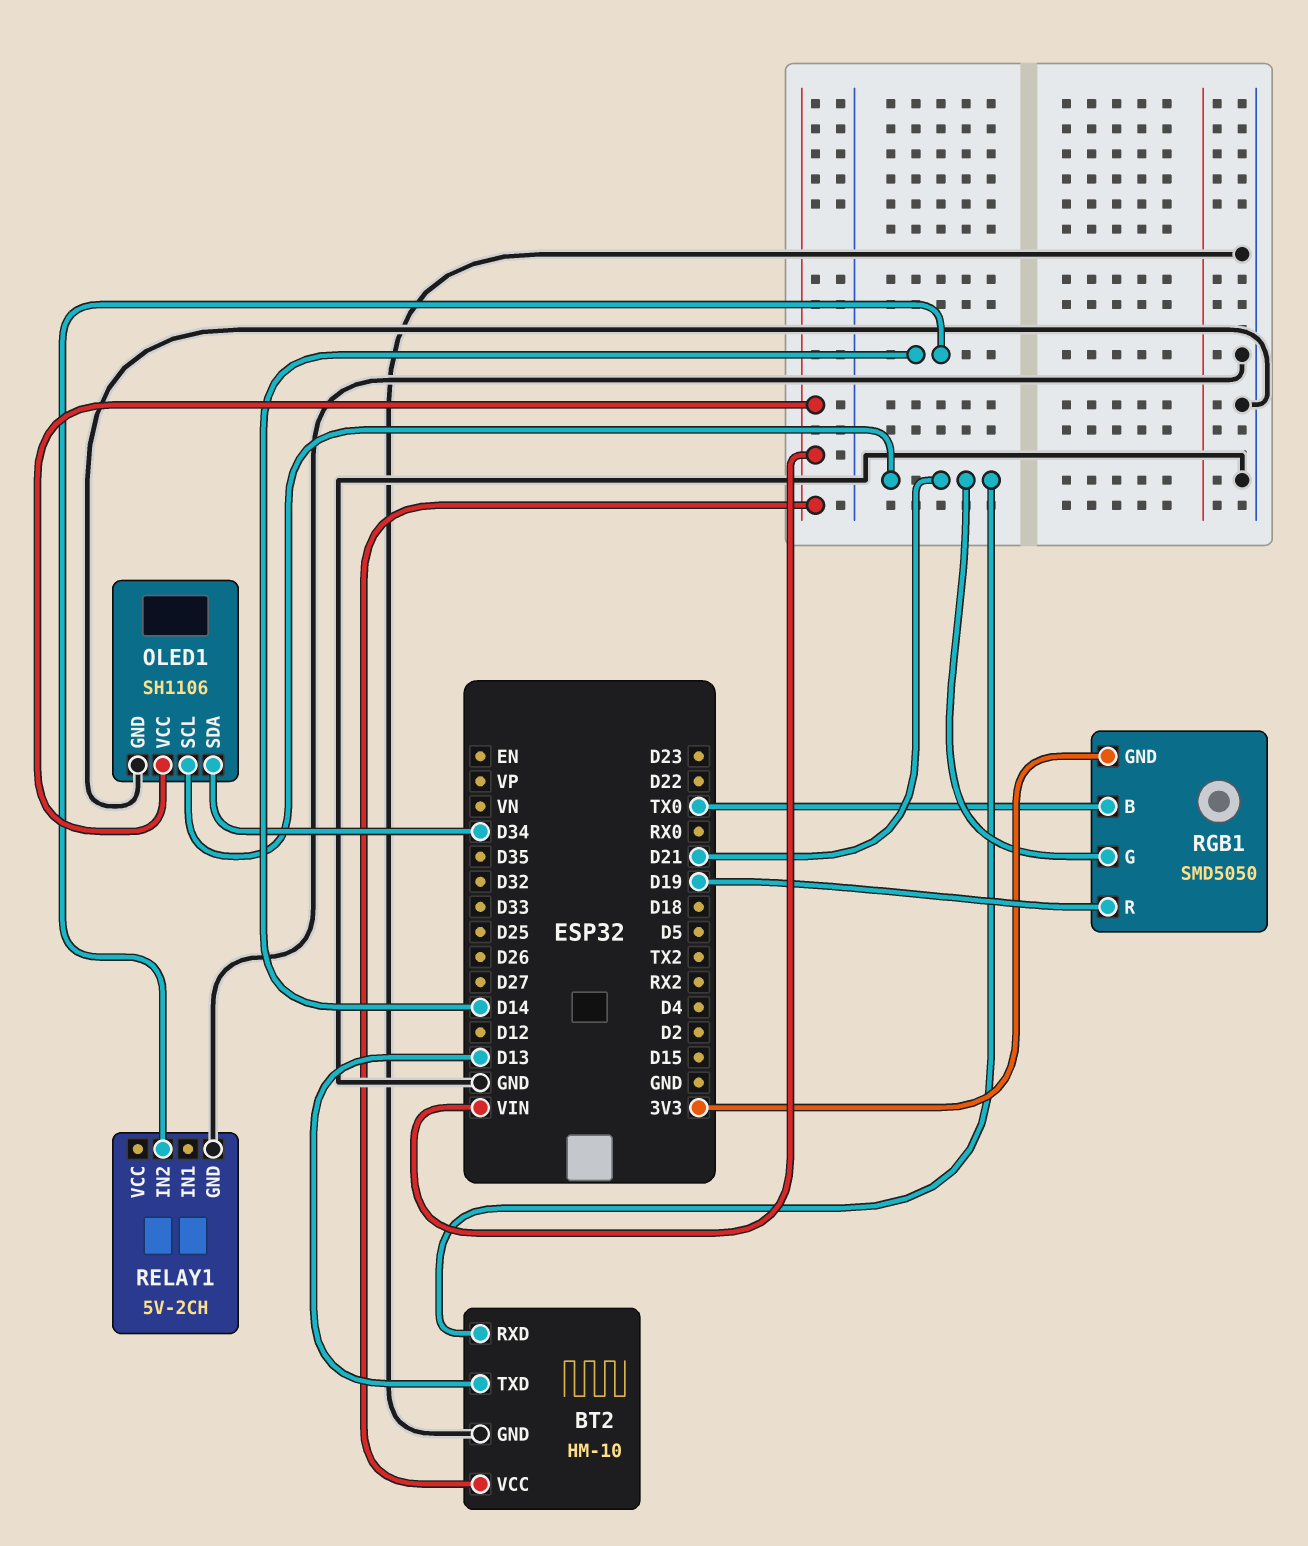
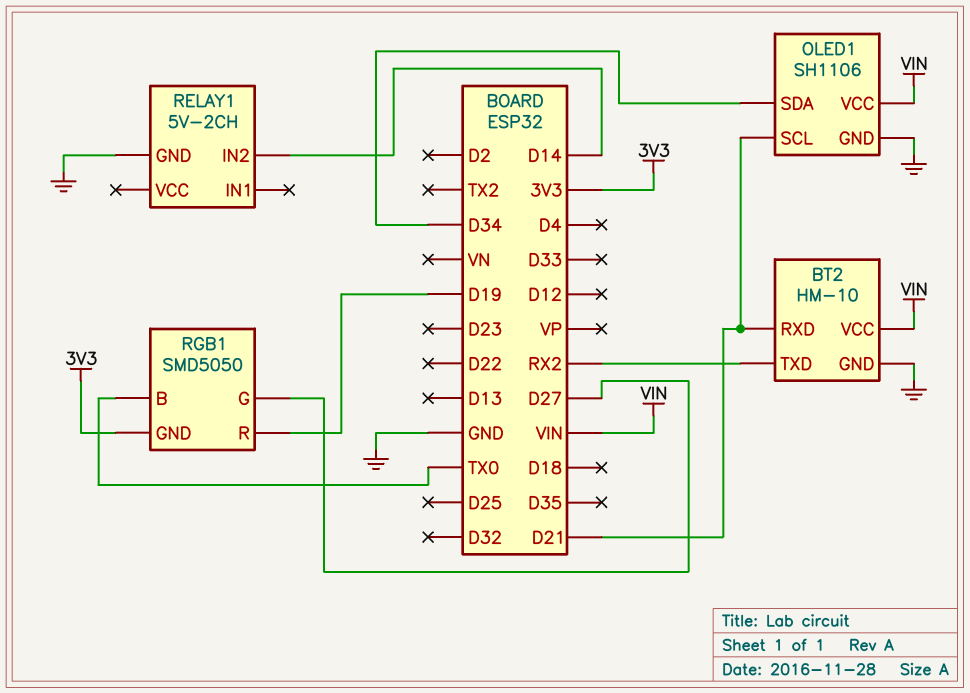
BT2 pin TXD: D13 -> RX2
RGB1 pin G: D21 -> D27

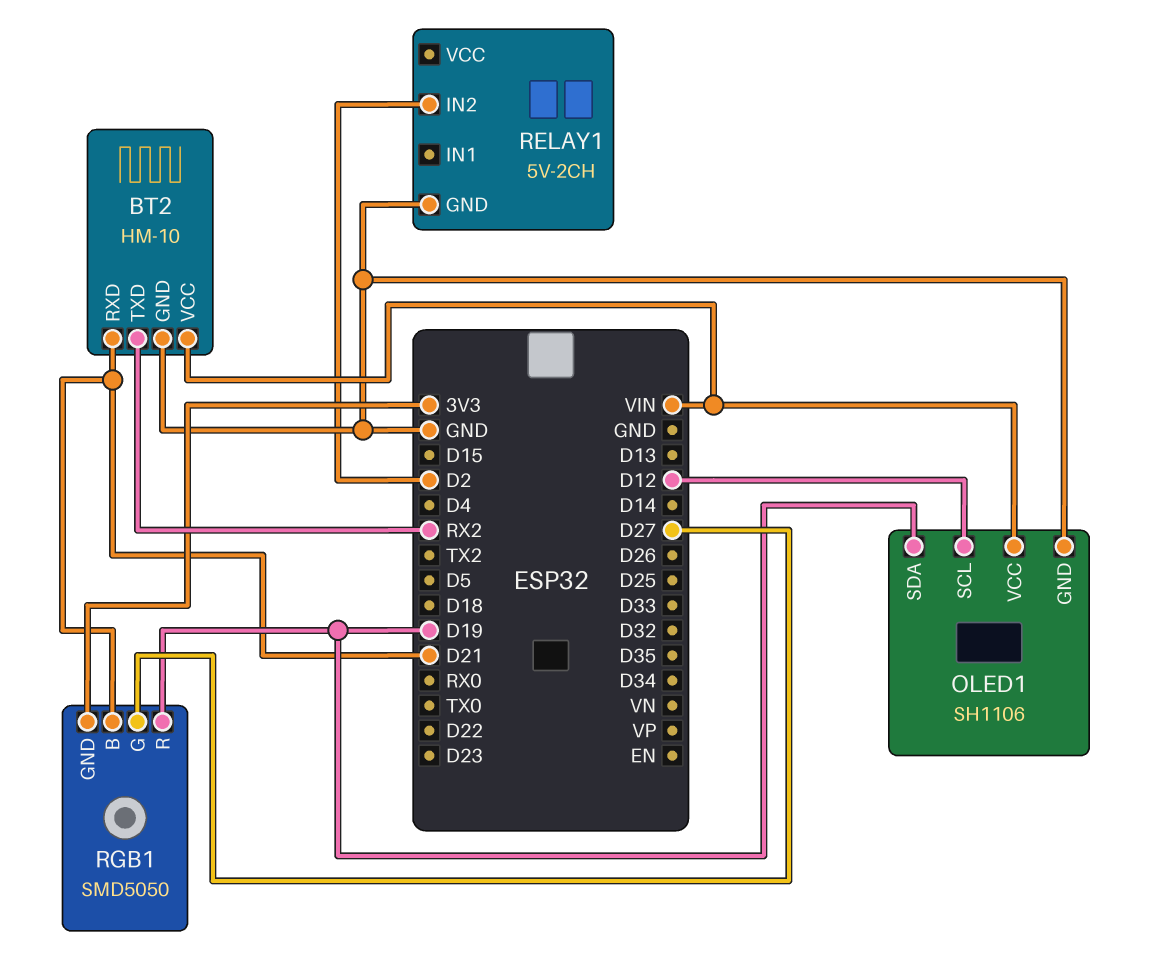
OLED1 pin SCL: D21 -> D12
OLED1 pin SDA: D34 -> D19
RELAY1 pin IN2: D14 -> D2
RGB1 pin B: TX0 -> D21

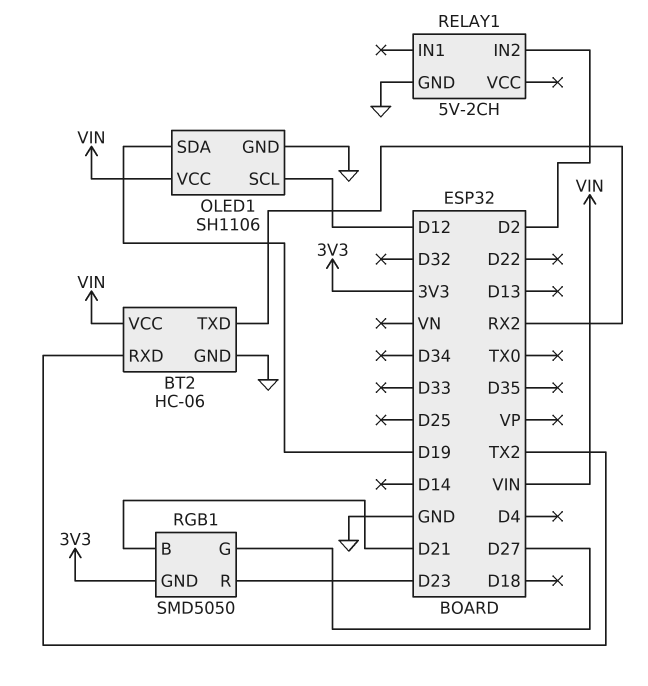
BT2: HM-10 -> HC-06
BT2 pin RXD: D21 -> TX2
RGB1 pin R: D19 -> D23

